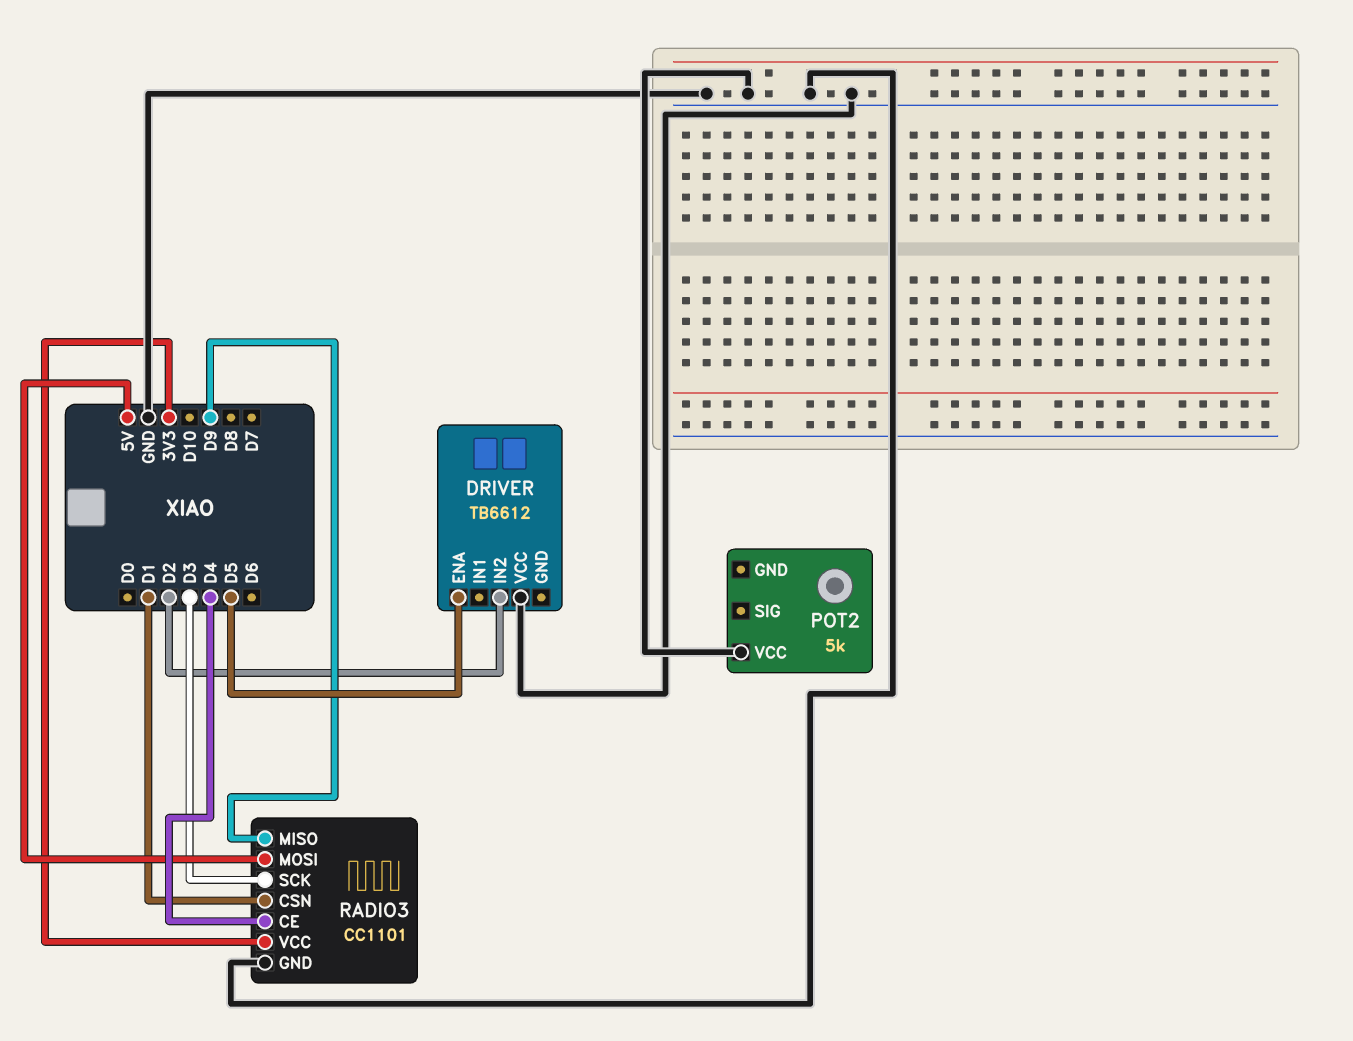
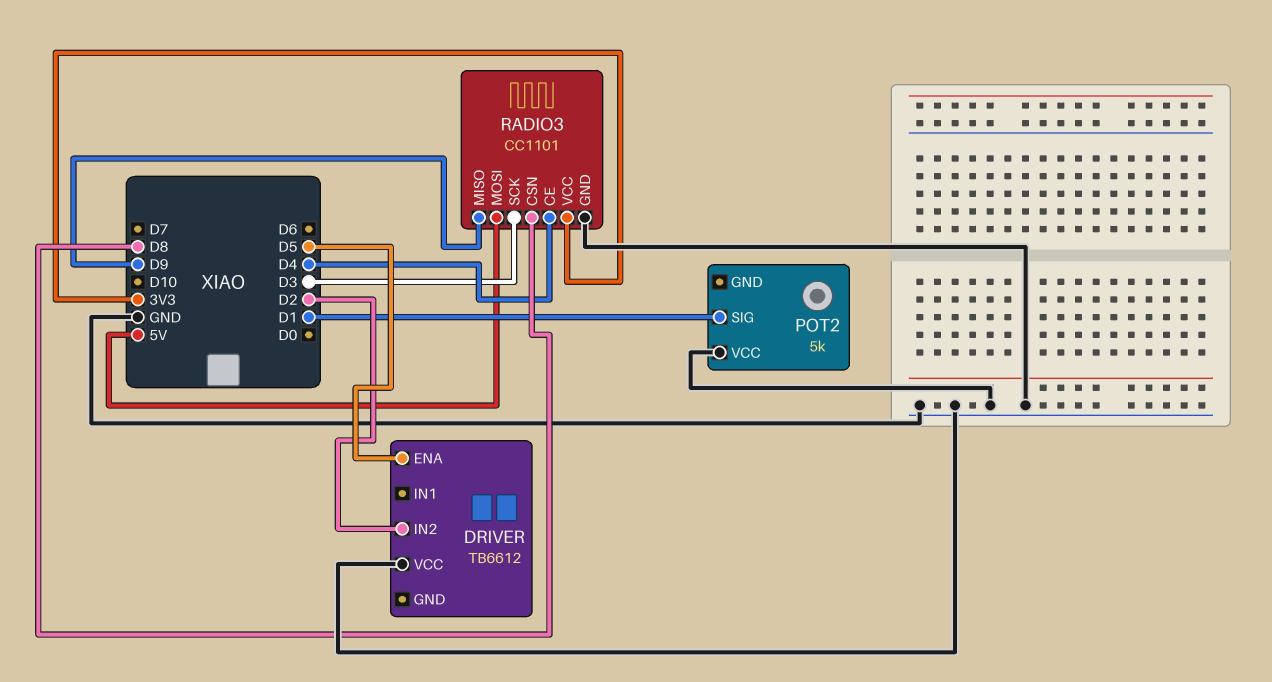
POT2 pin SIG: none -> D1
RADIO3 pin CSN: D1 -> D8

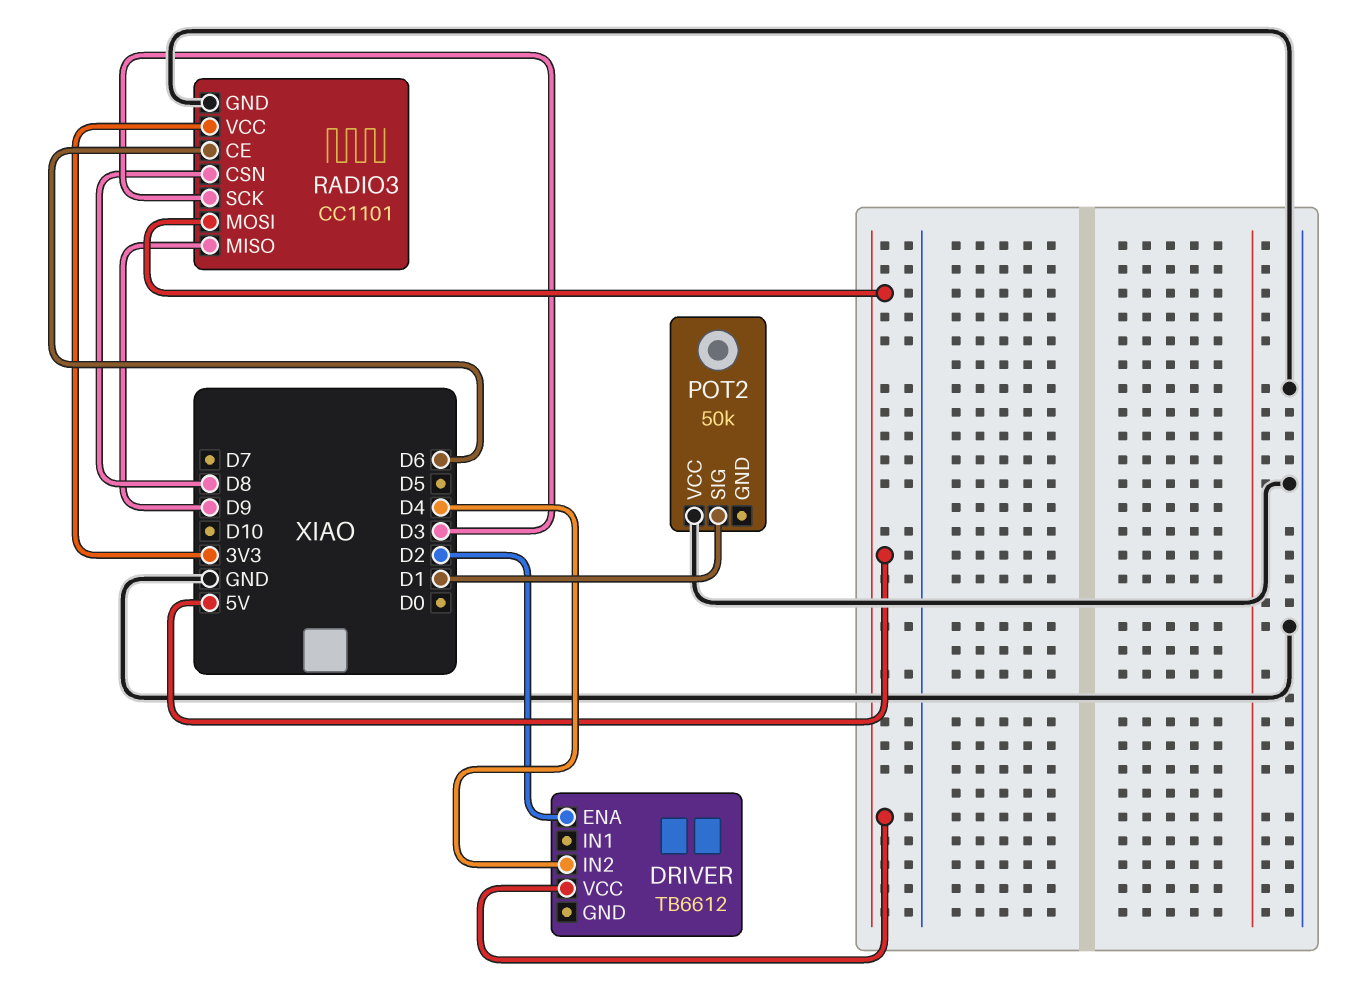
DRIVER pin ENA: D5 -> D2
DRIVER pin IN2: D2 -> D4
DRIVER pin VCC: GND -> 5V
POT2: 5k -> 50k
RADIO3 pin CE: D4 -> D6

